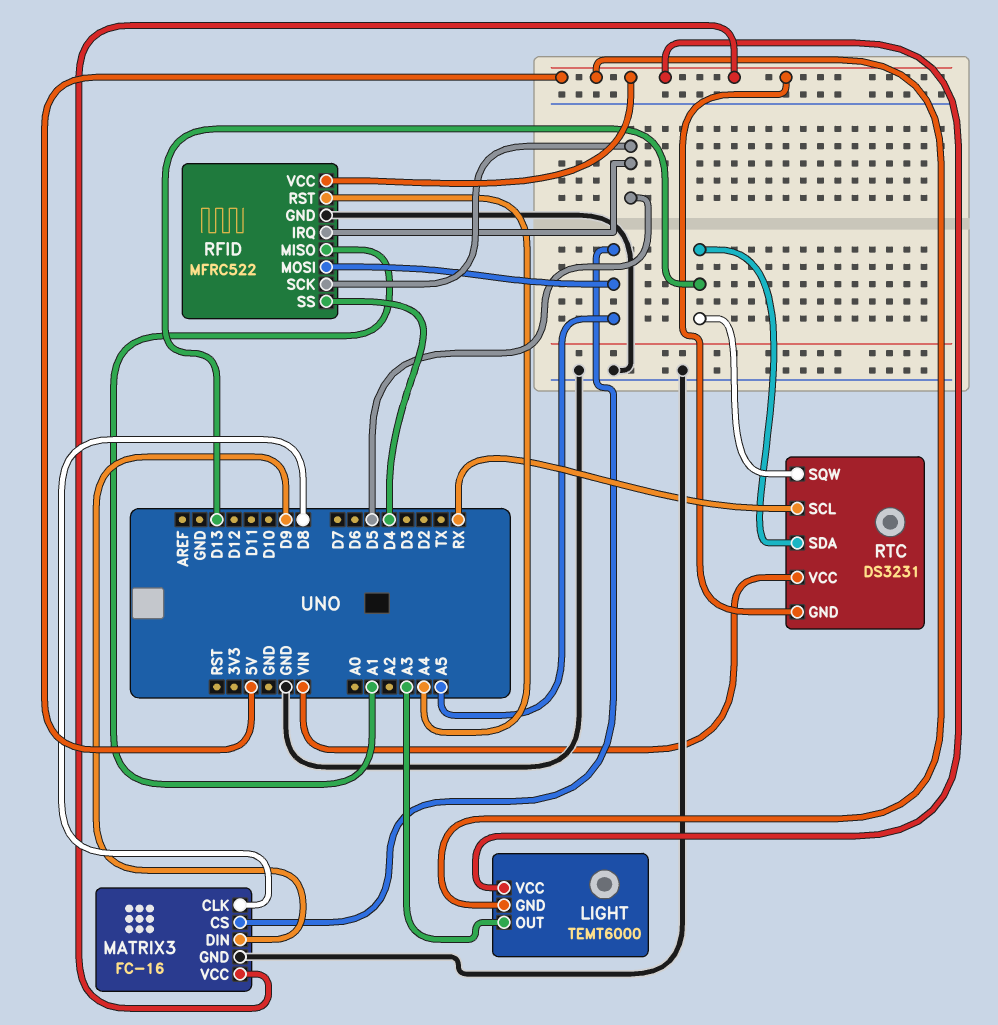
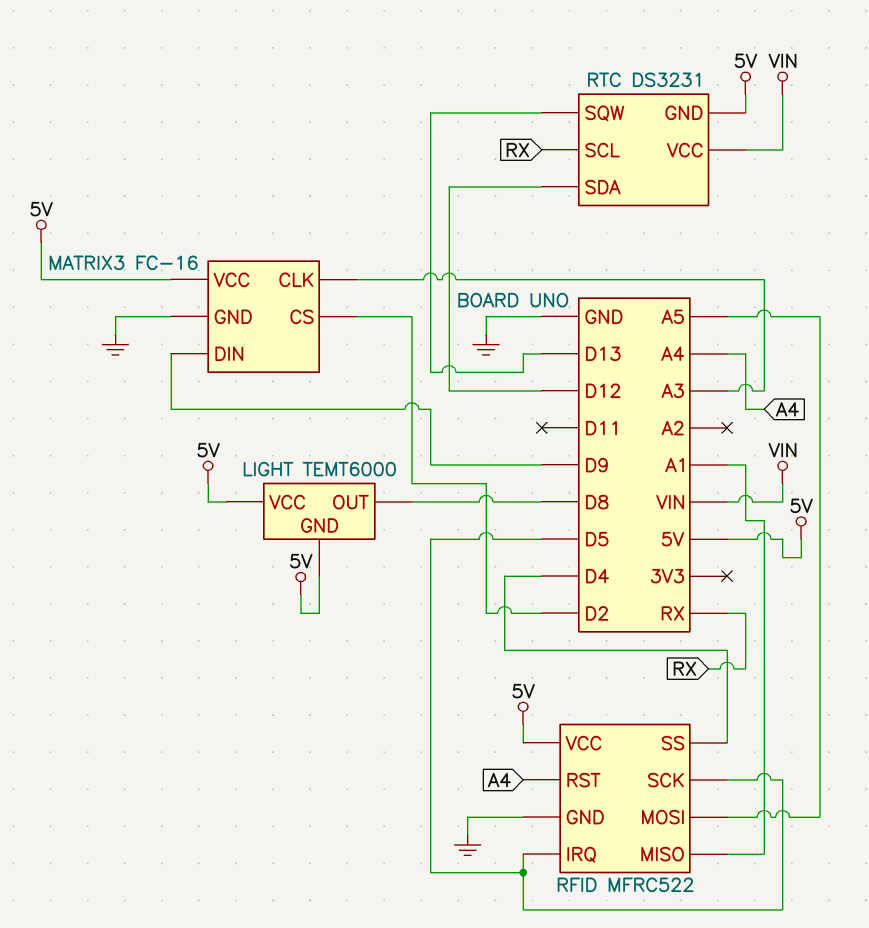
LIGHT pin OUT: A3 -> D8
MATRIX3 pin CLK: D8 -> A3
MATRIX3 pin CS: A5 -> D2
RTC pin SDA: D13 -> D12

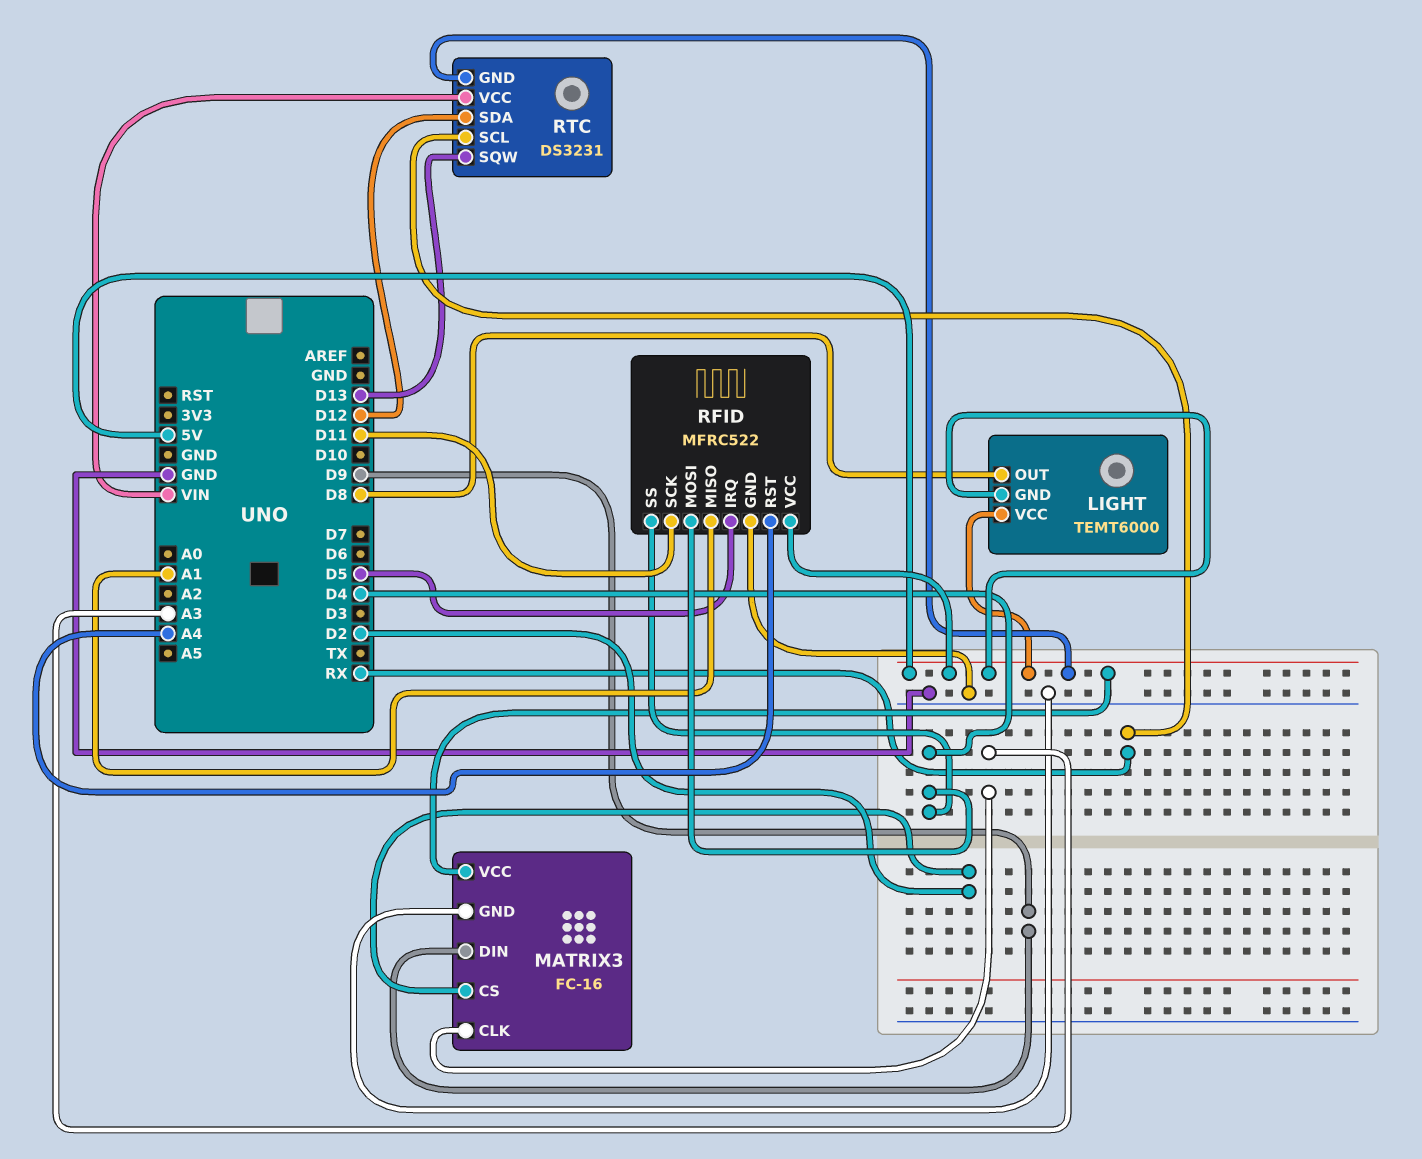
RFID pin MOSI: A5 -> D4
RFID pin SCK: D5 -> D11

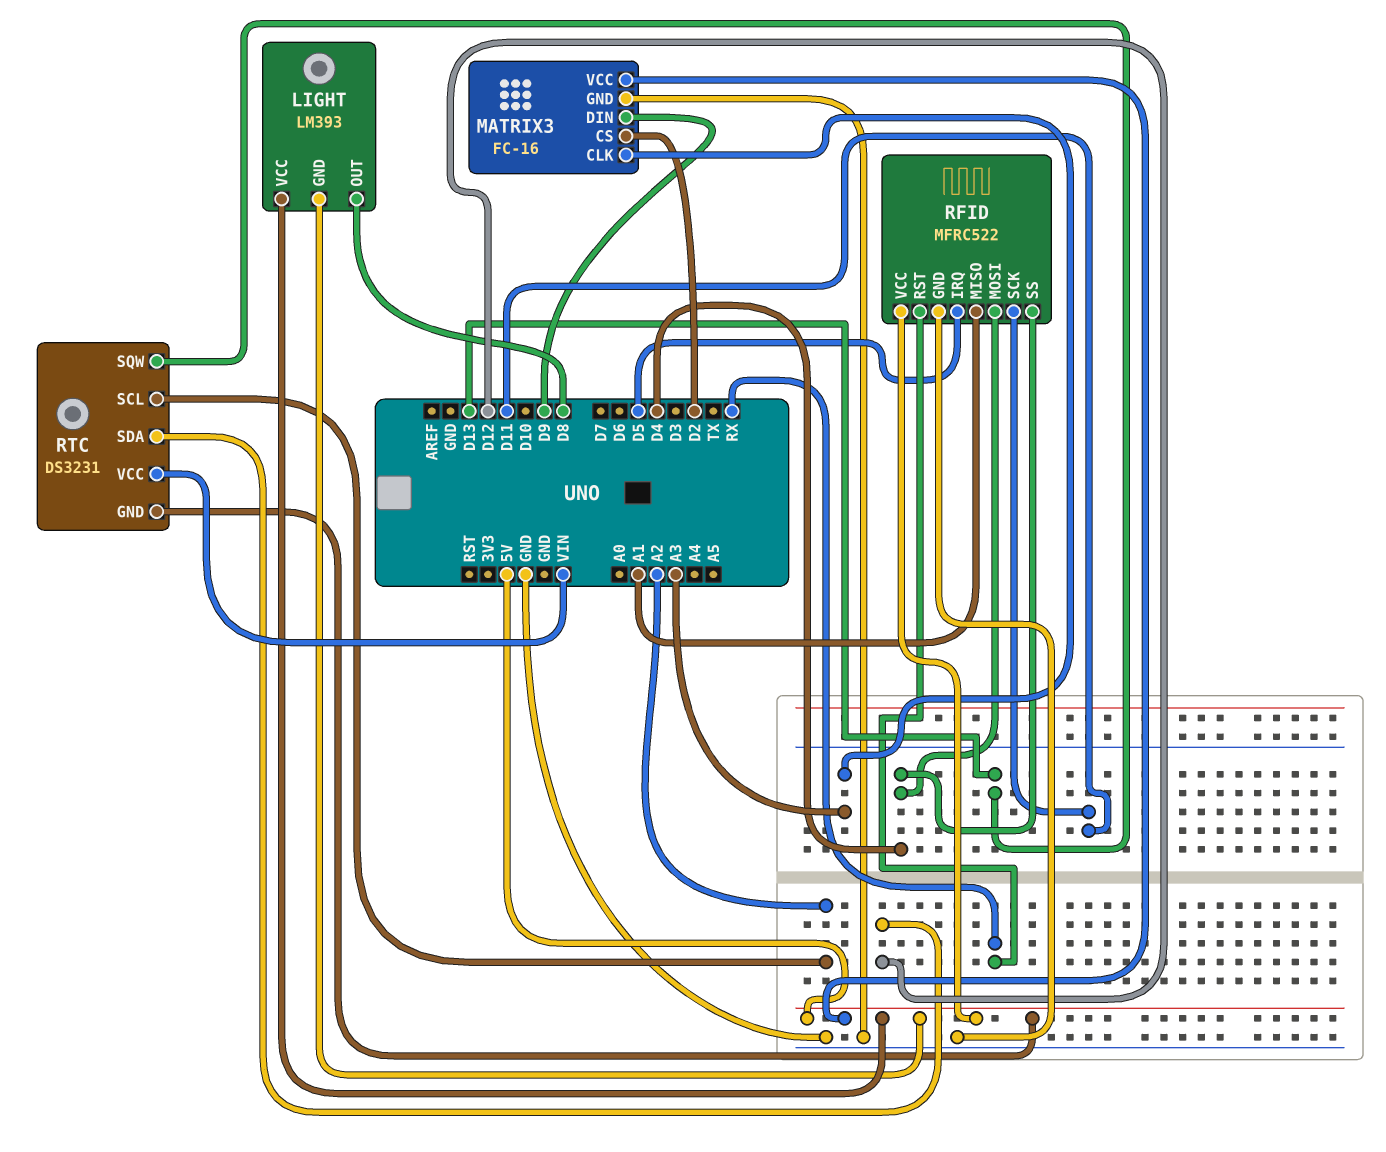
LIGHT: TEMT6000 -> LM393
RFID pin RST: A4 -> RX
RTC pin SCL: RX -> A2

